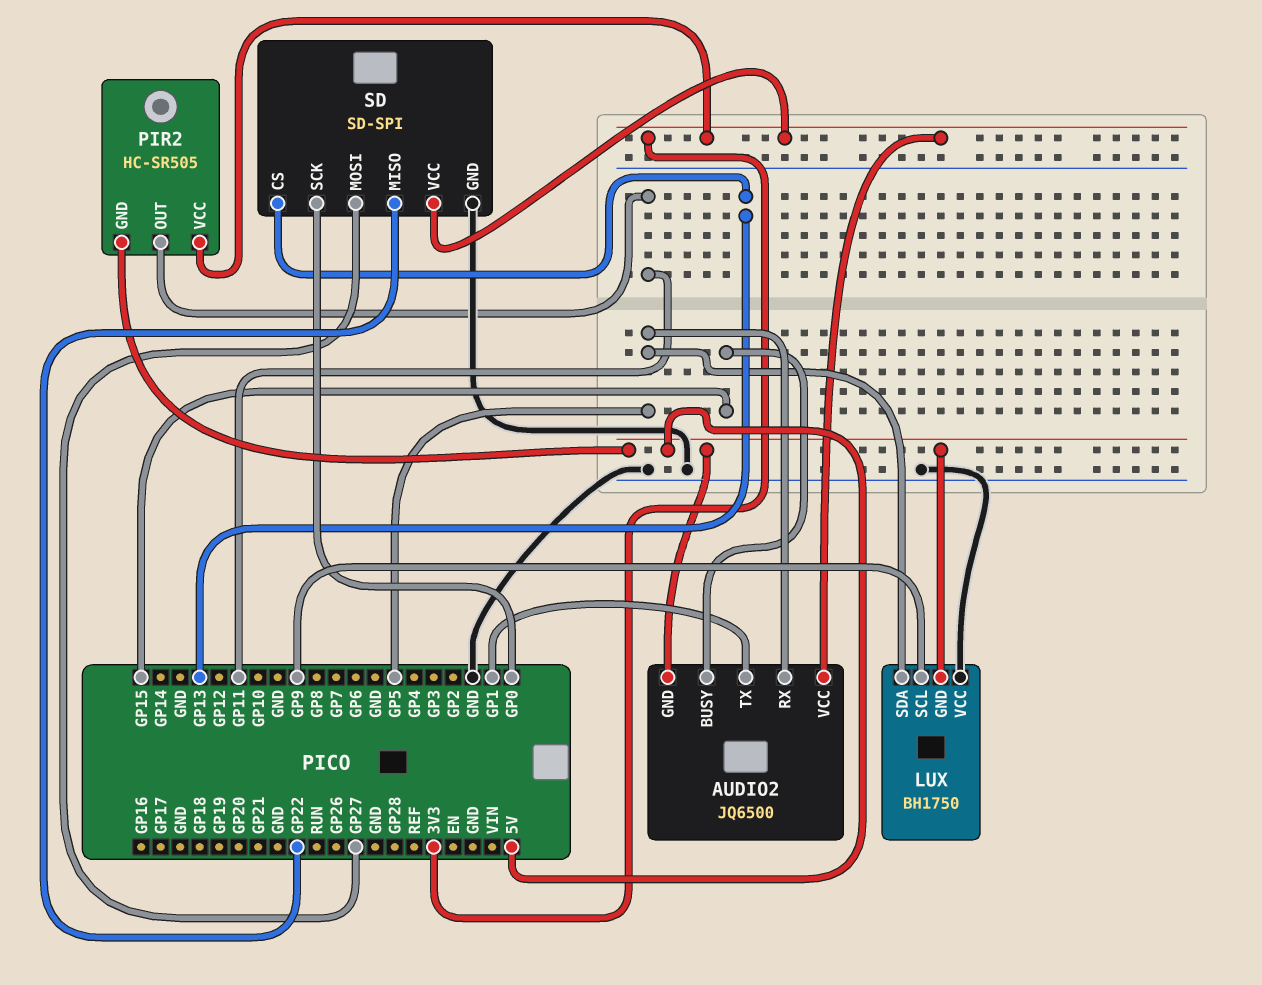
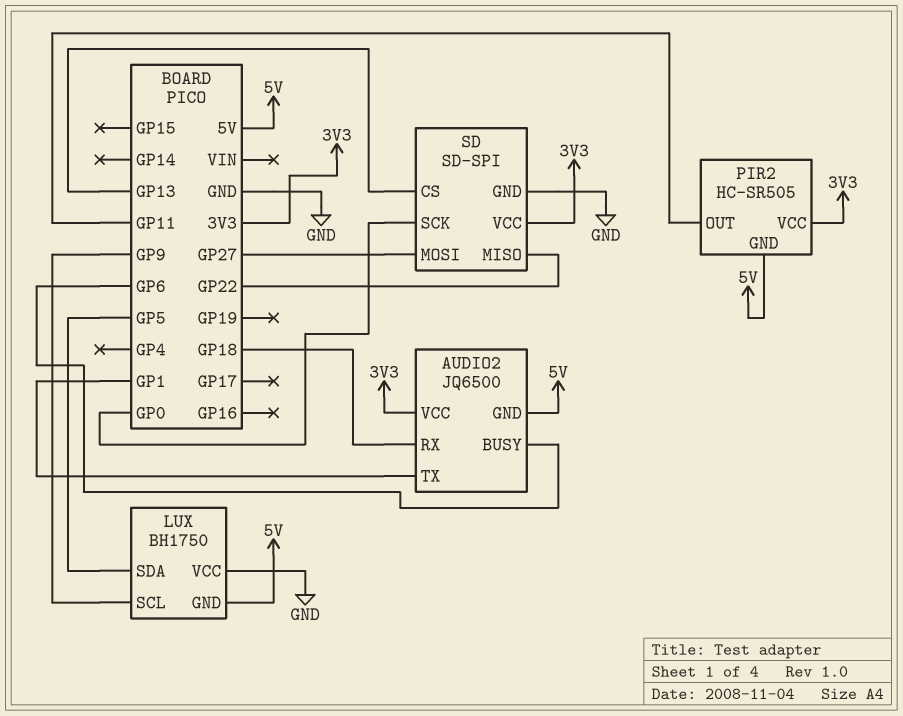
AUDIO2 pin BUSY: GP15 -> GP6
AUDIO2 pin RX: GP5 -> GP18

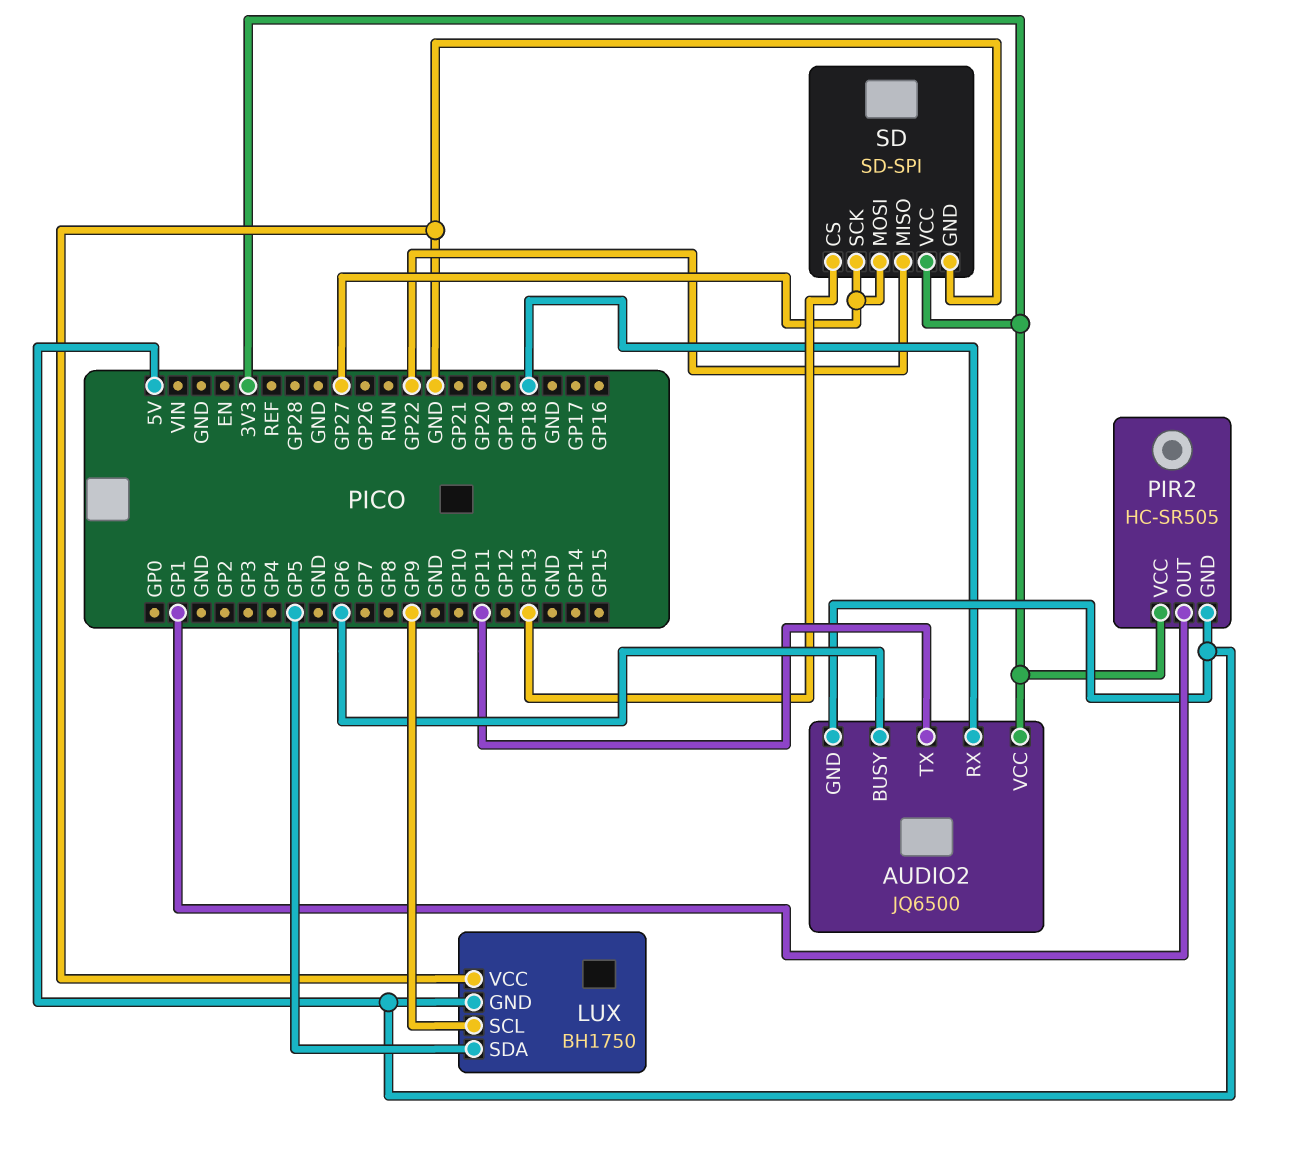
AUDIO2 pin TX: GP1 -> GP11
PIR2 pin OUT: GP11 -> GP1
SD pin SCK: GP0 -> GP27

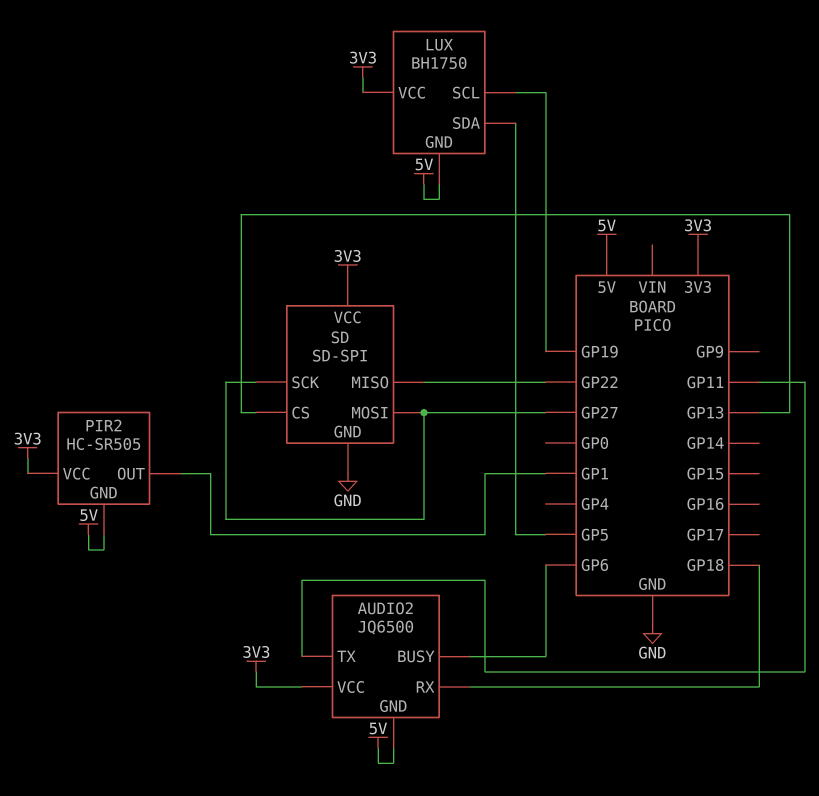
LUX pin SCL: GP9 -> GP19
LUX pin VCC: GND -> 3V3

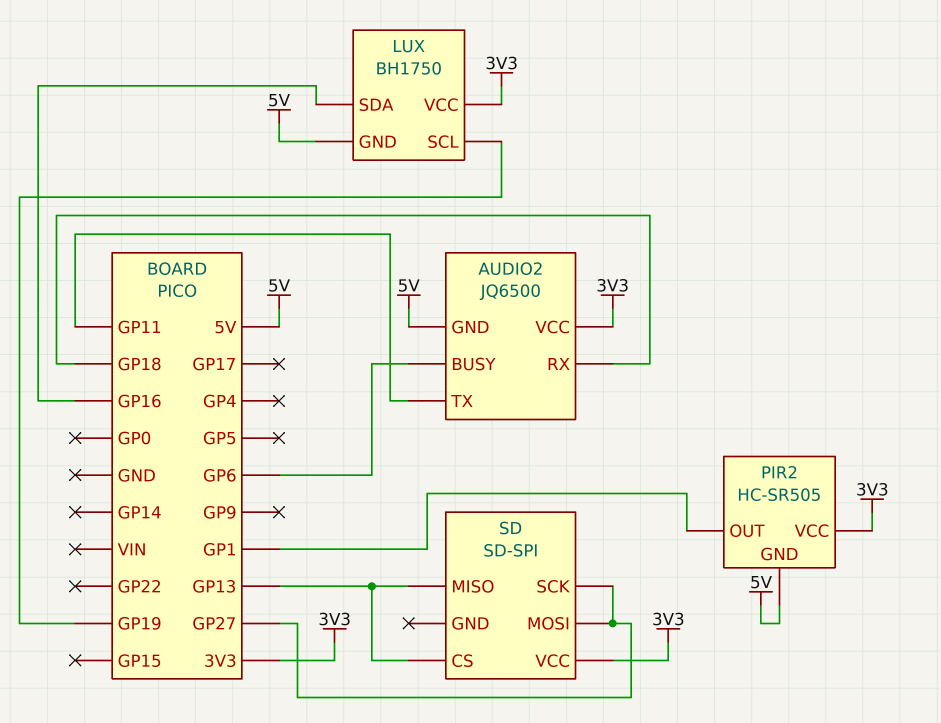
LUX pin SDA: GP5 -> GP16
SD pin GND: GND -> none
SD pin MISO: GP22 -> GP13

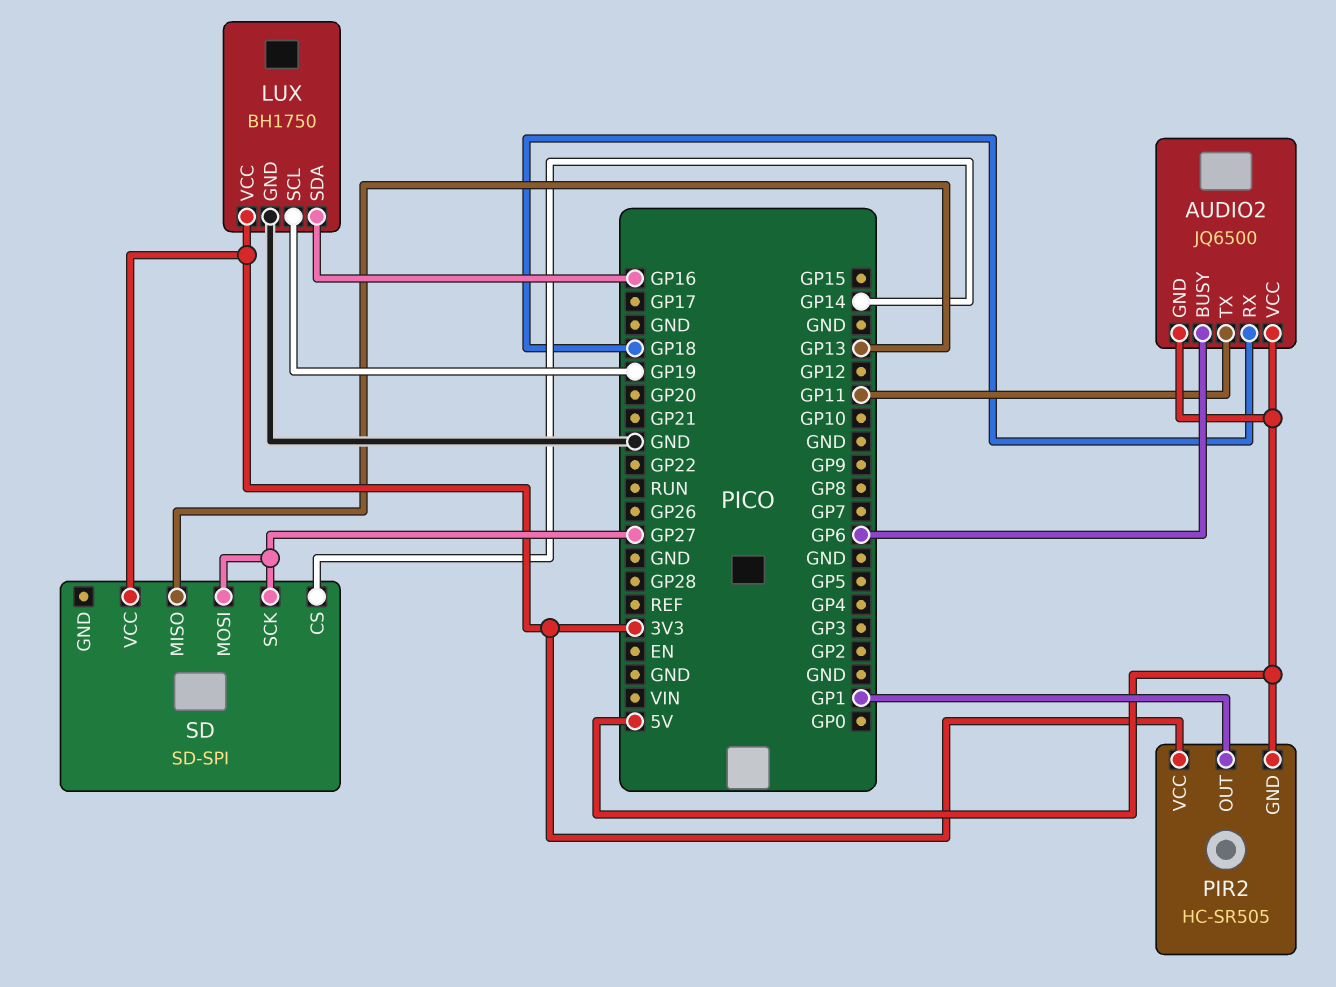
AUDIO2 pin VCC: 3V3 -> 5V
LUX pin GND: 5V -> GND
SD pin CS: GP13 -> GP14

